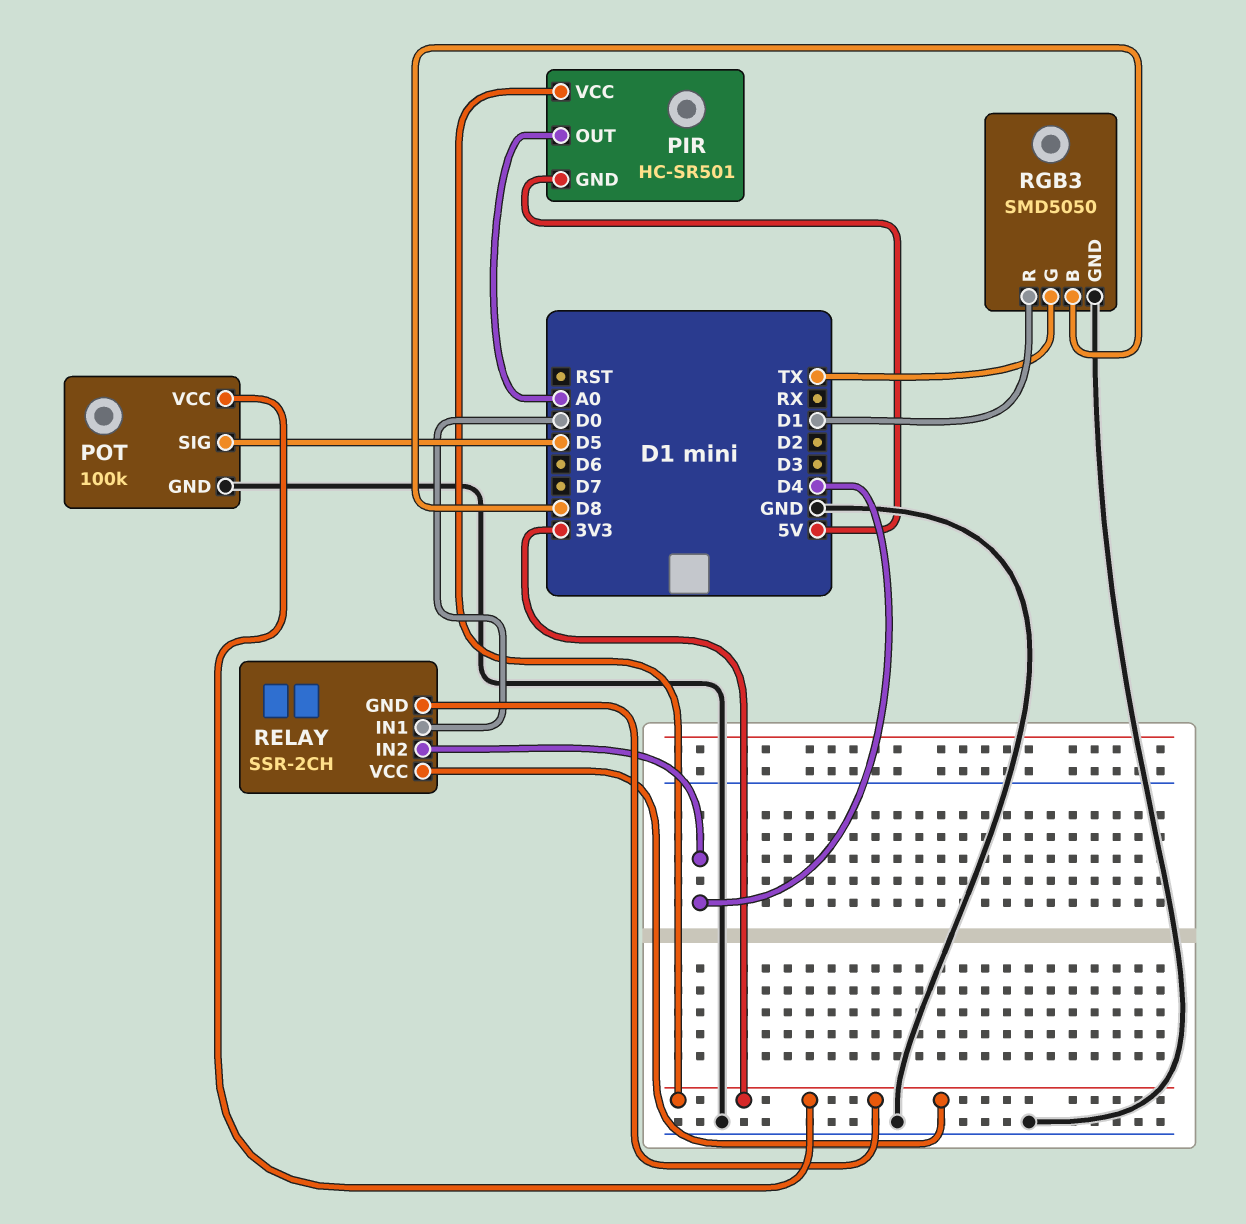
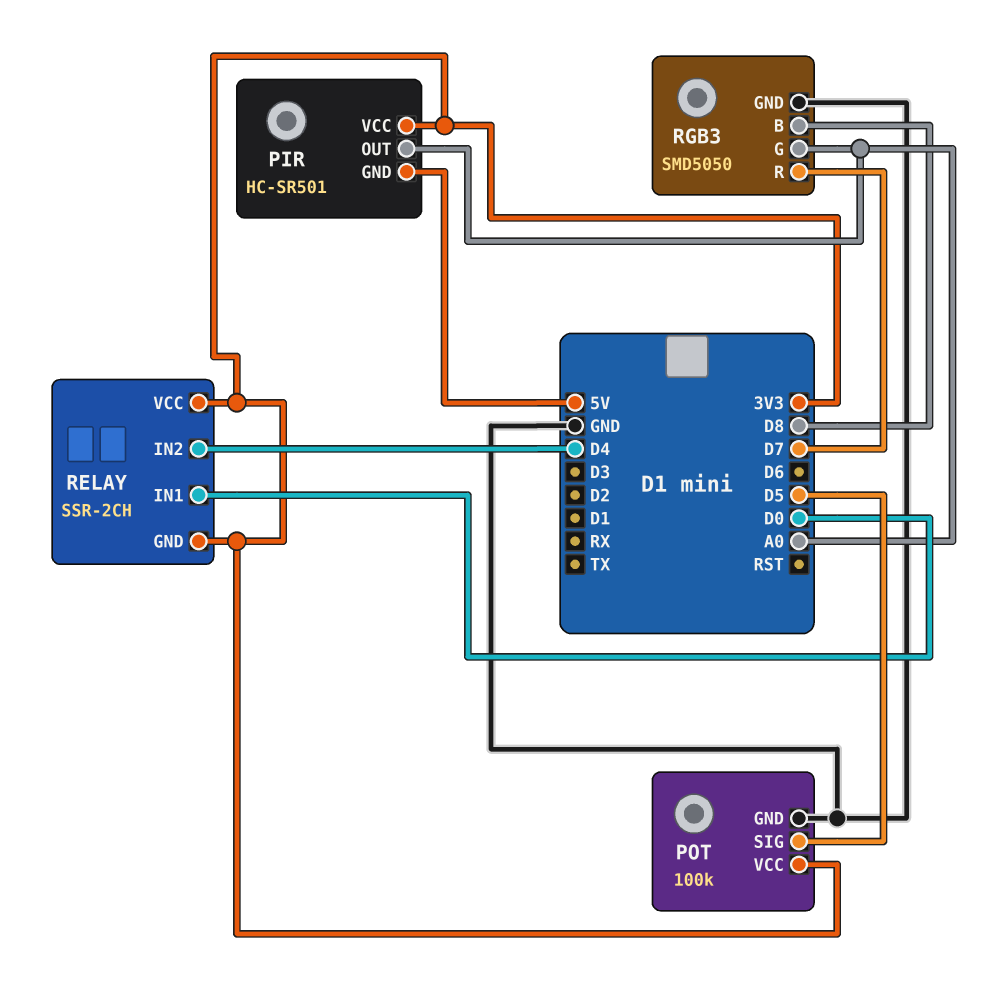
RGB3 pin G: TX -> A0
RGB3 pin R: D1 -> D7

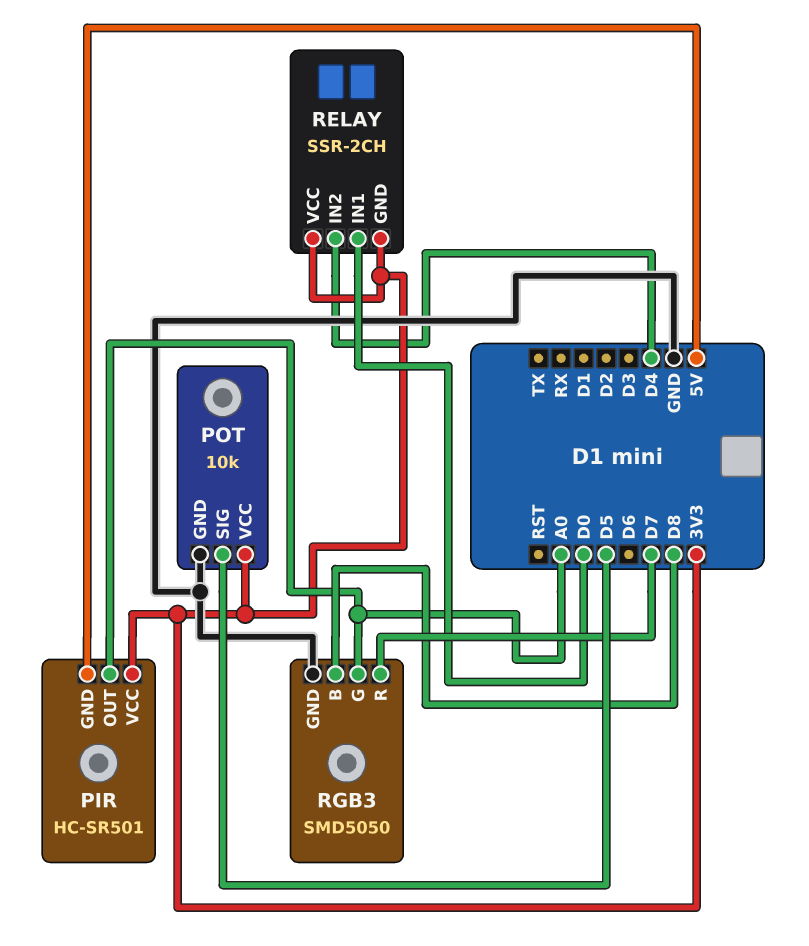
POT: 100k -> 10k

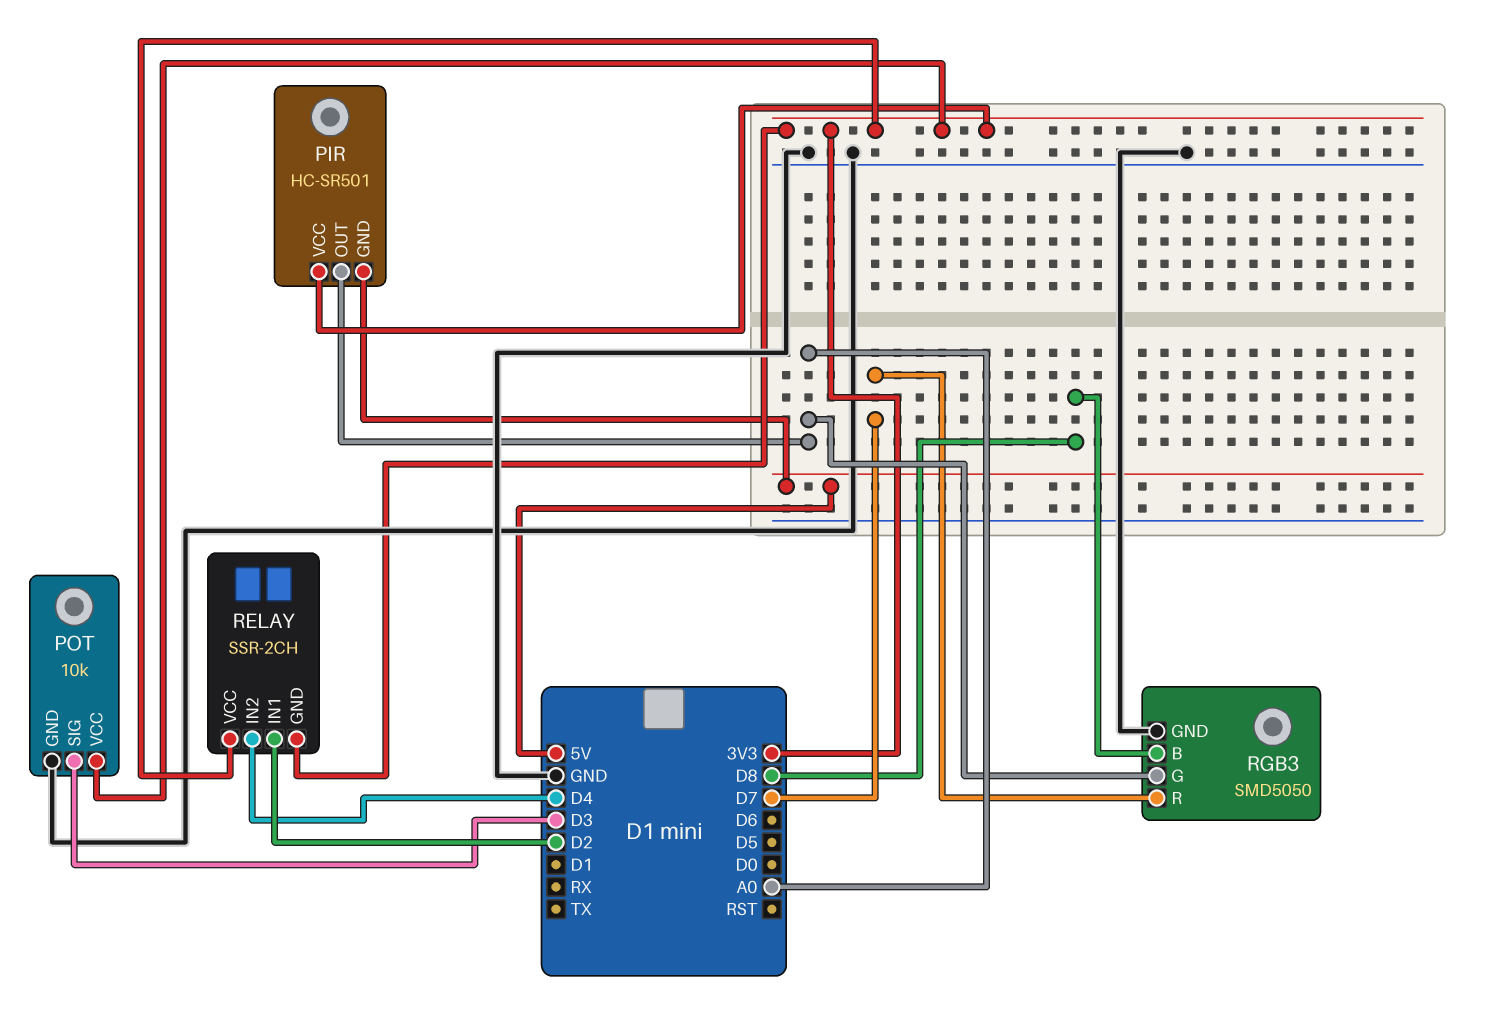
POT pin SIG: D5 -> D3
RELAY pin IN1: D0 -> D2

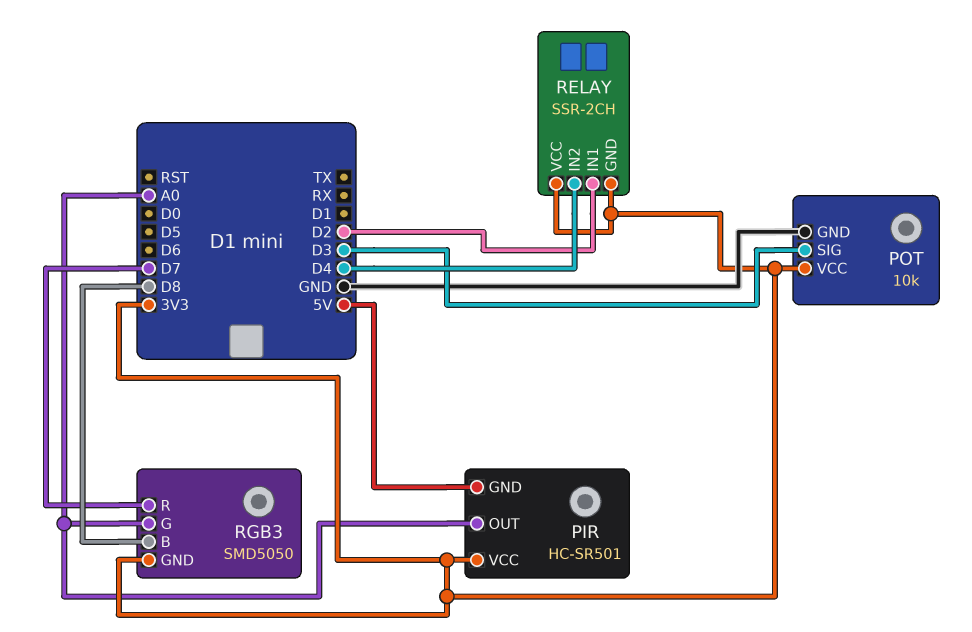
RGB3 pin GND: GND -> 3V3

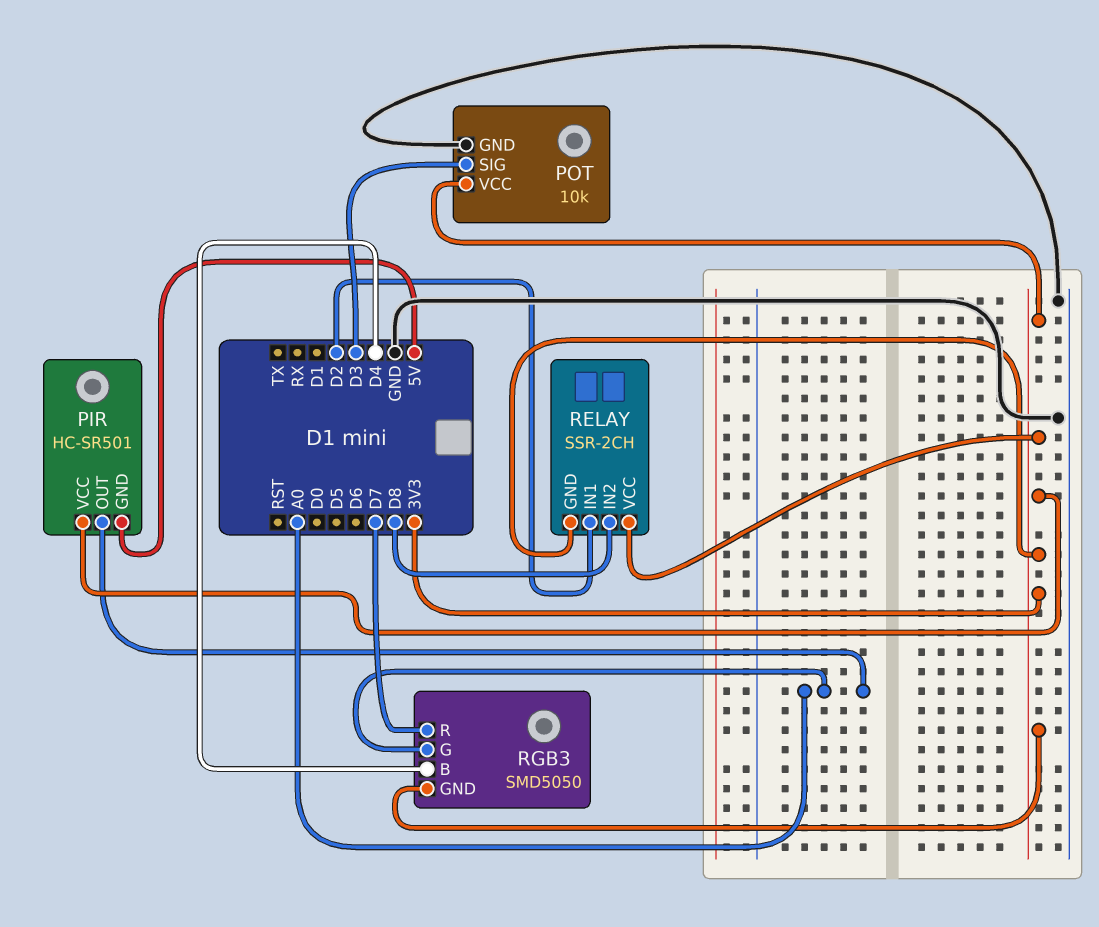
RELAY pin IN2: D4 -> D8
RGB3 pin B: D8 -> D4

